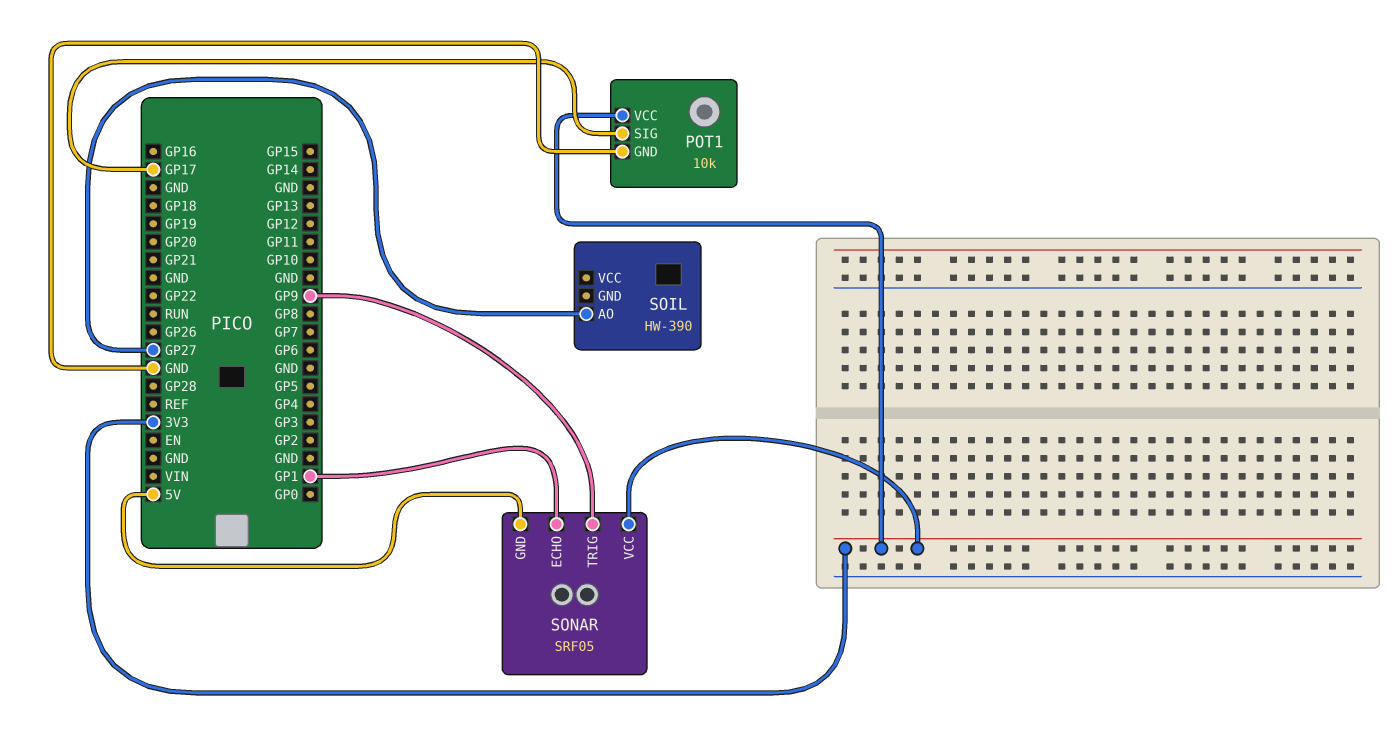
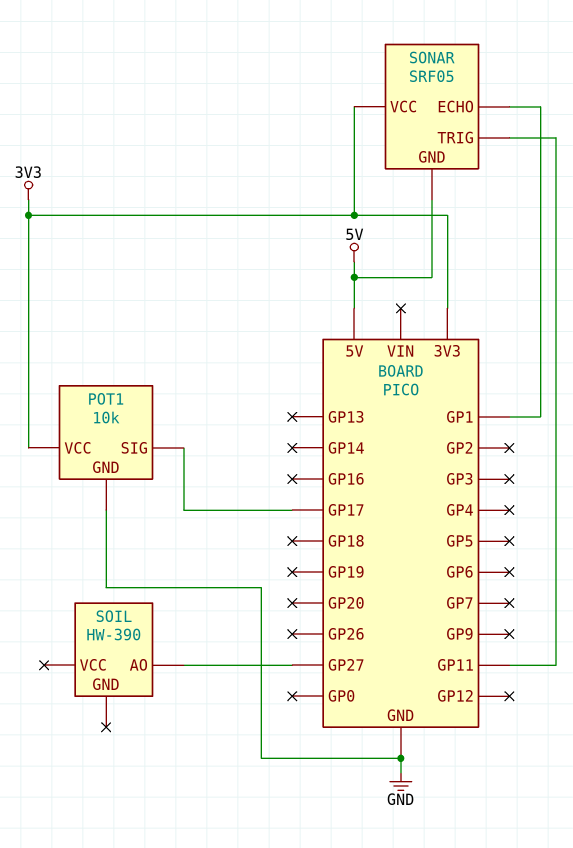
SONAR pin TRIG: GP9 -> GP11

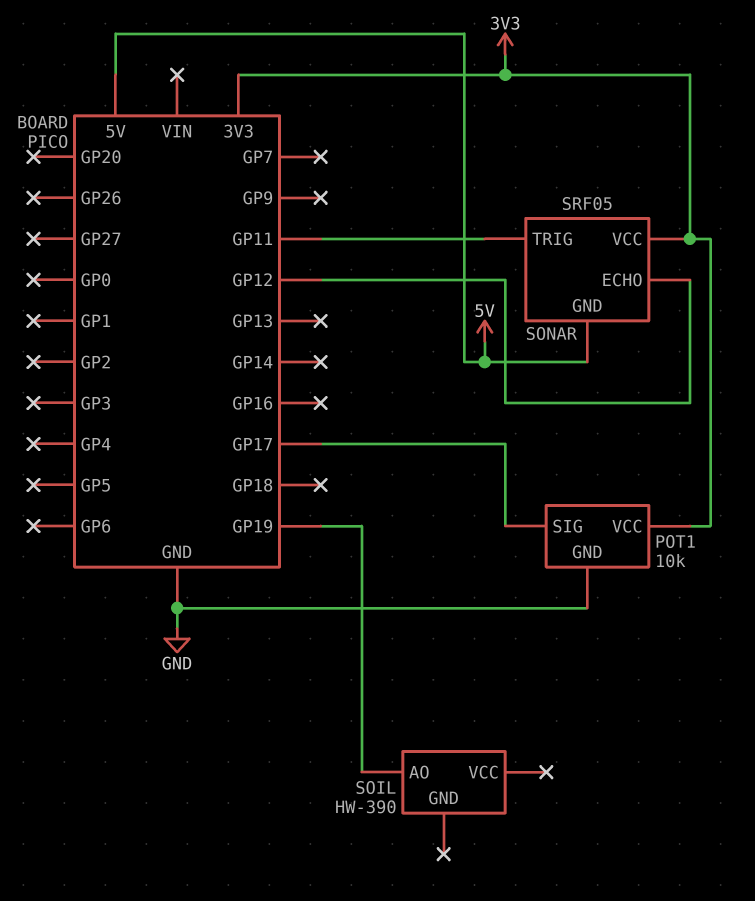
SOIL pin AO: GP27 -> GP19
SONAR pin ECHO: GP1 -> GP12

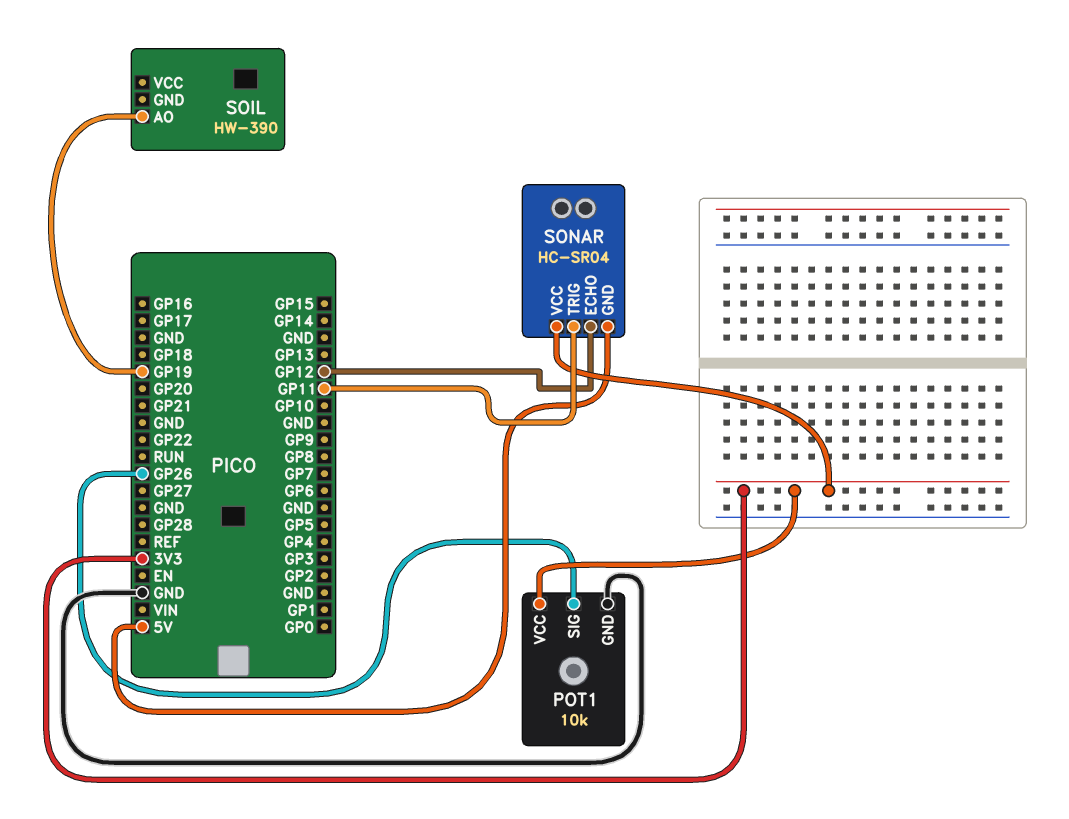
POT1 pin SIG: GP17 -> GP26
SONAR: SRF05 -> HC-SR04

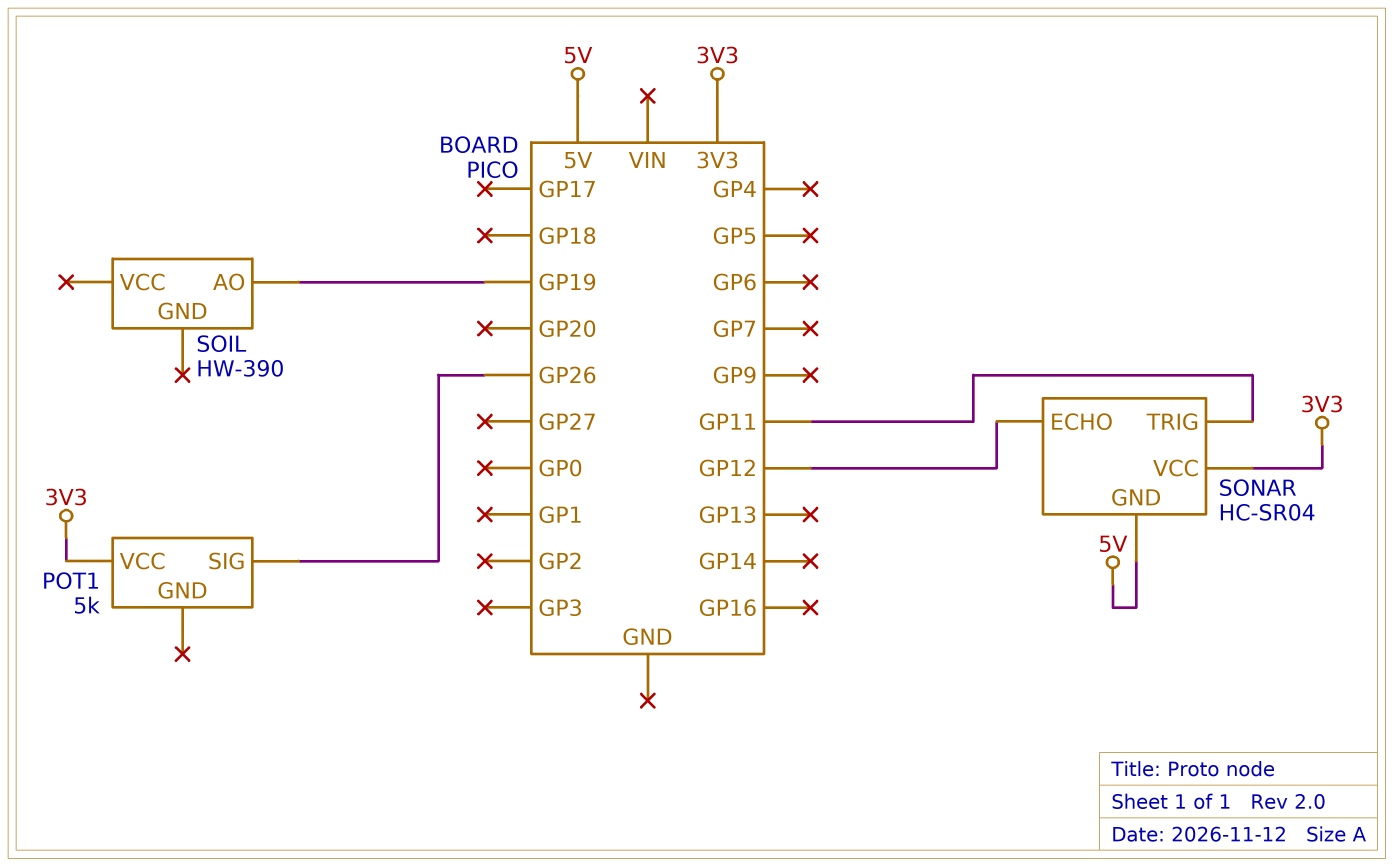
POT1: 10k -> 5k
POT1 pin GND: GND -> none

